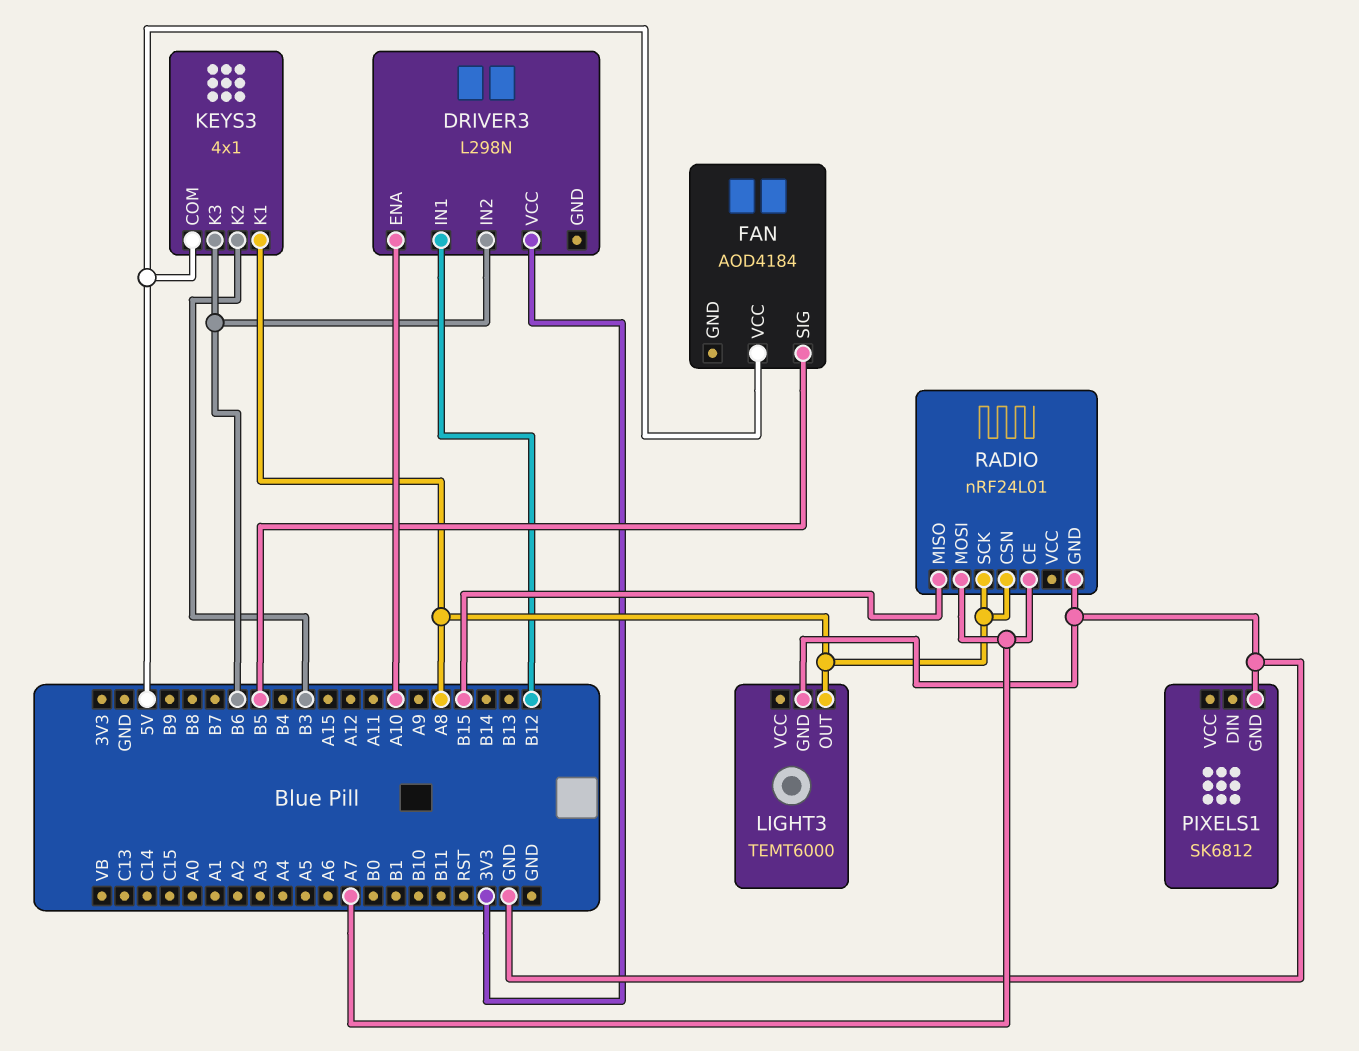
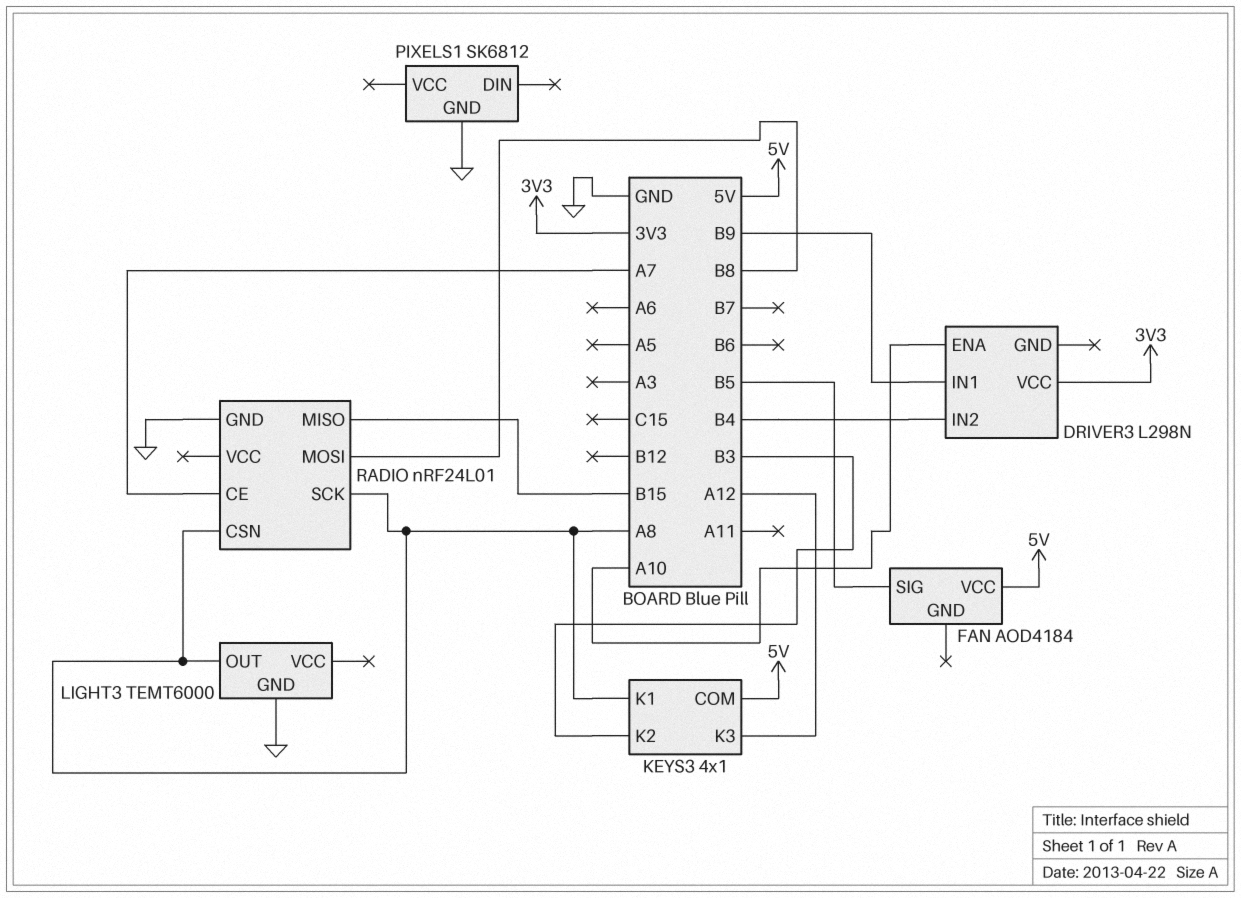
DRIVER3 pin IN1: B12 -> B9
DRIVER3 pin IN2: B6 -> B4
KEYS3 pin K3: B6 -> A12
RADIO pin MOSI: A7 -> B8

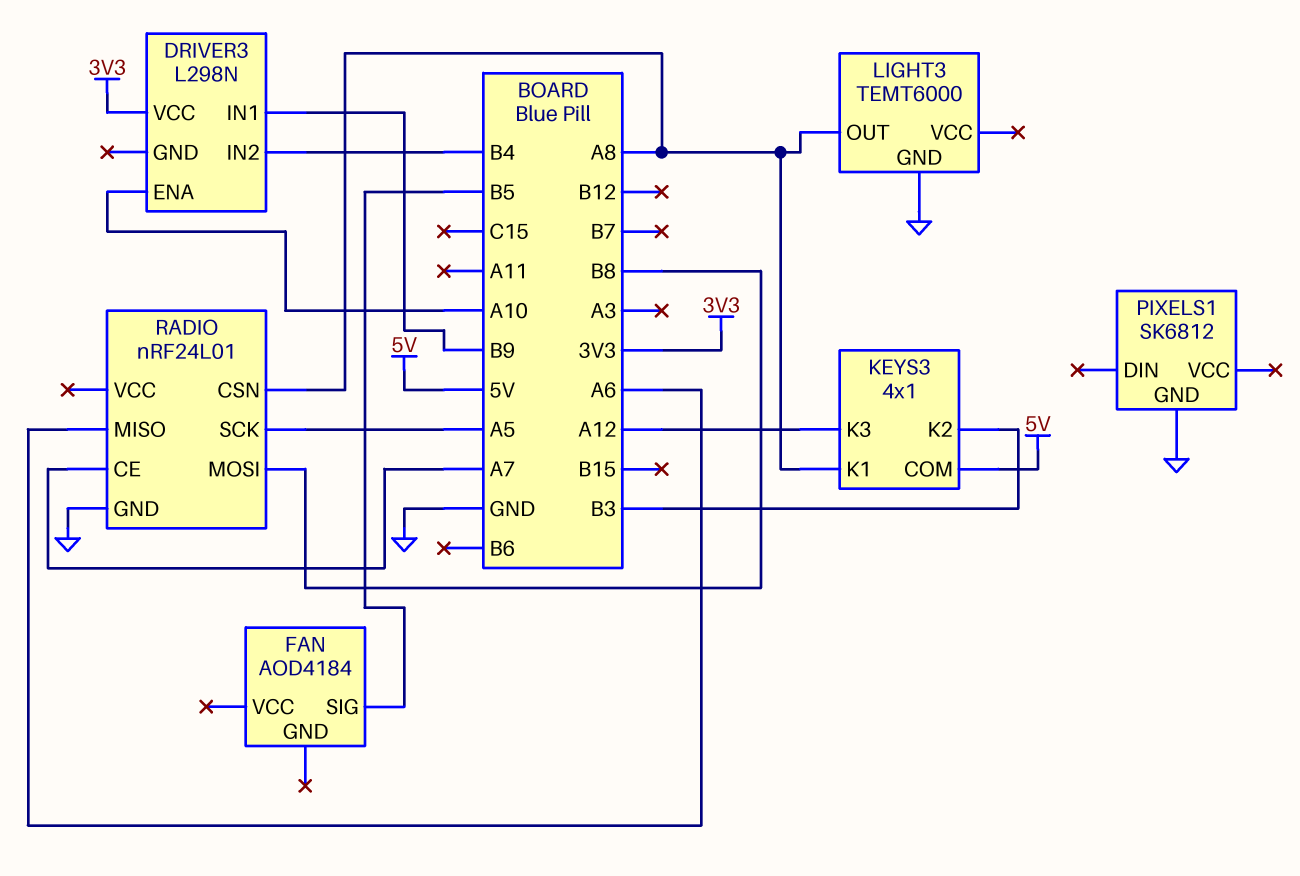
FAN pin VCC: 5V -> none
RADIO pin MISO: B15 -> A6
RADIO pin SCK: A8 -> A5

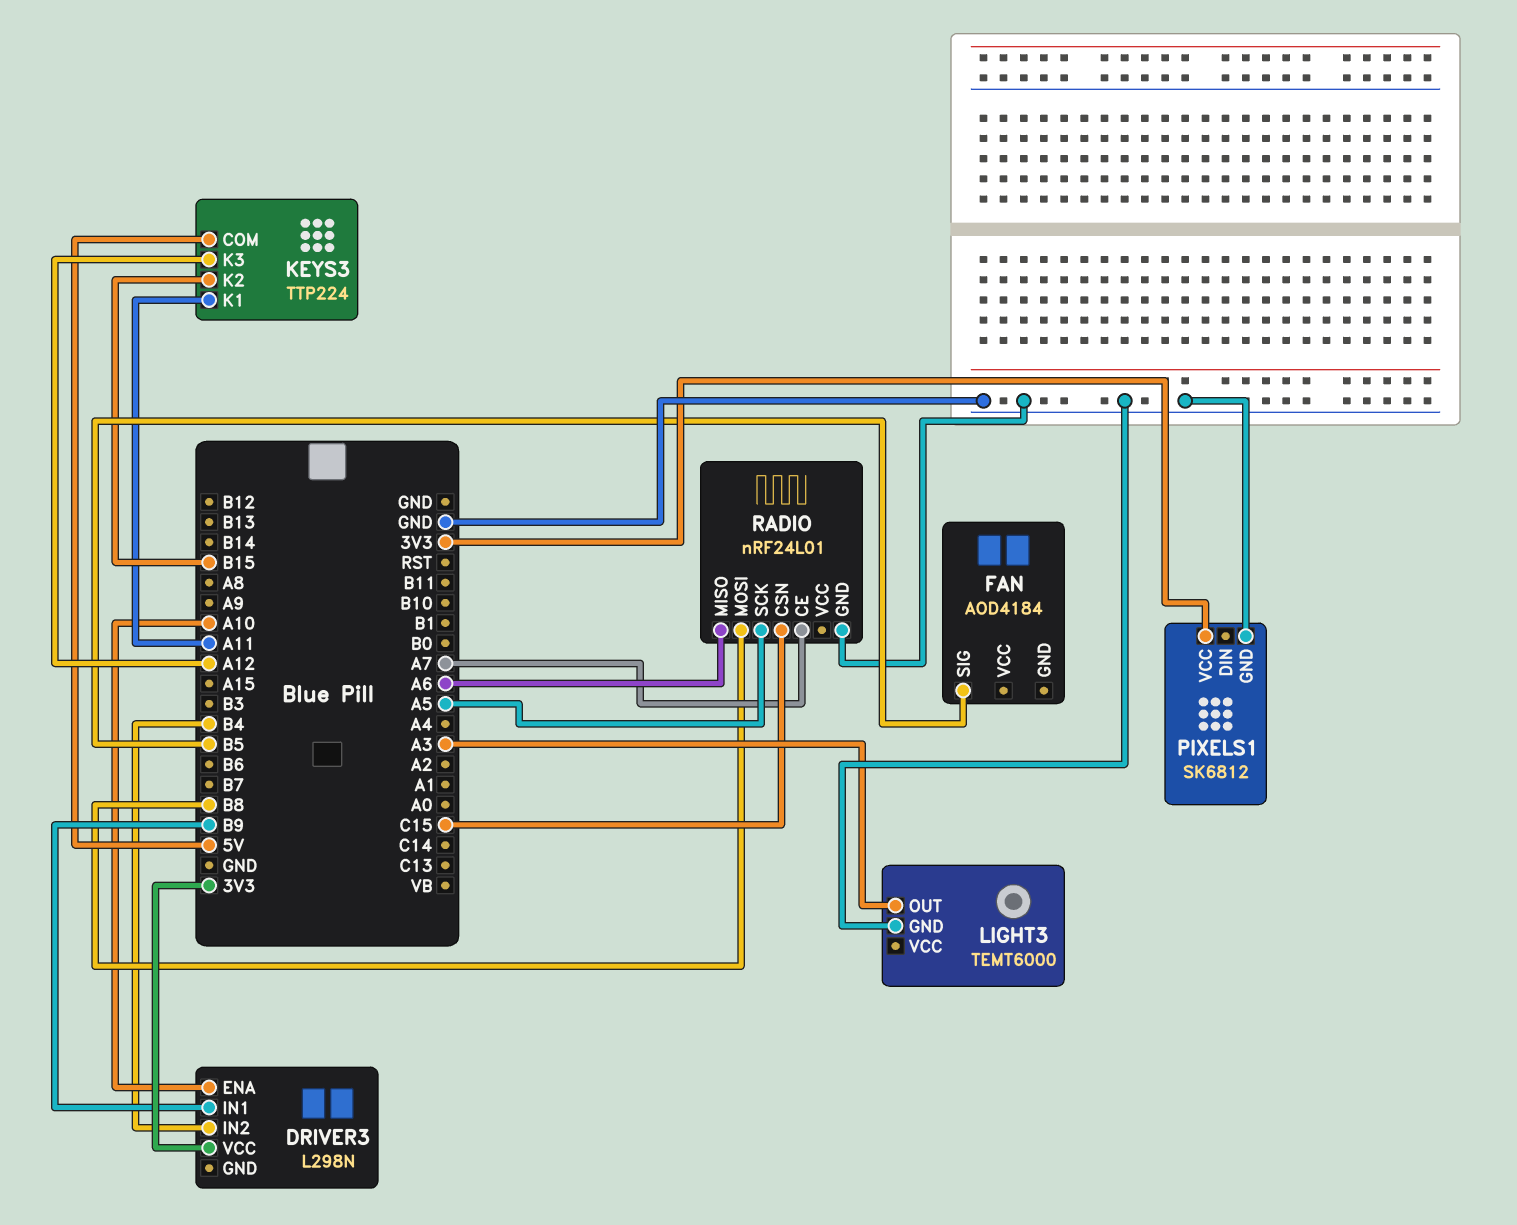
KEYS3: 4x1 -> TTP224
KEYS3 pin K1: A8 -> A11
KEYS3 pin K2: B3 -> B15
LIGHT3 pin OUT: A8 -> A3
PIXELS1 pin VCC: none -> 3V3
RADIO pin CSN: A8 -> C15

